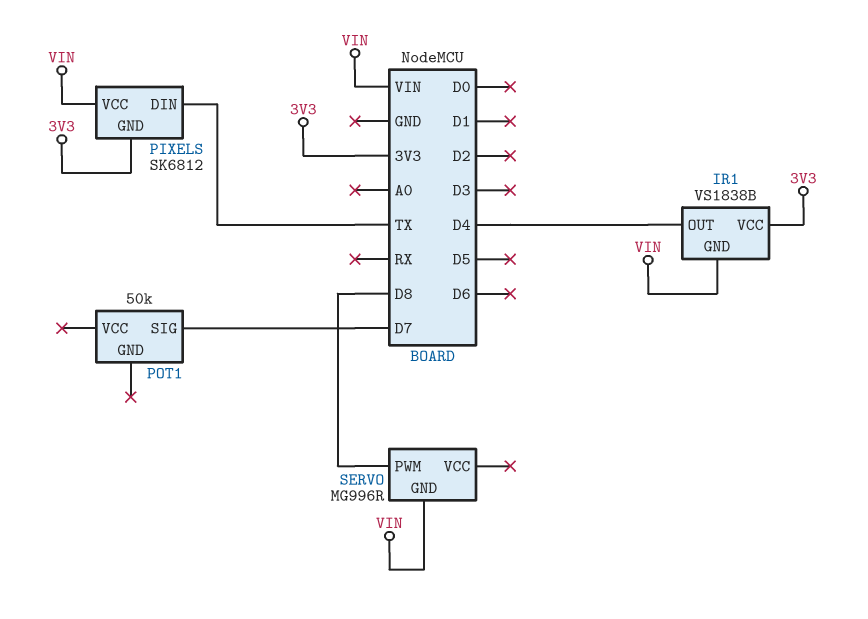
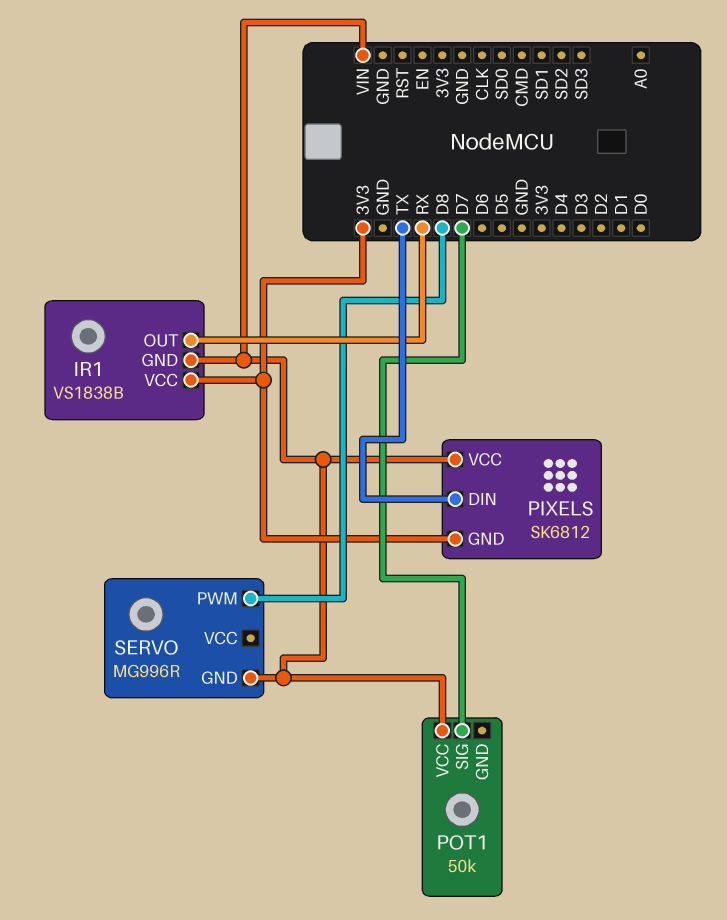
IR1 pin OUT: D4 -> RX
POT1 pin VCC: none -> VIN

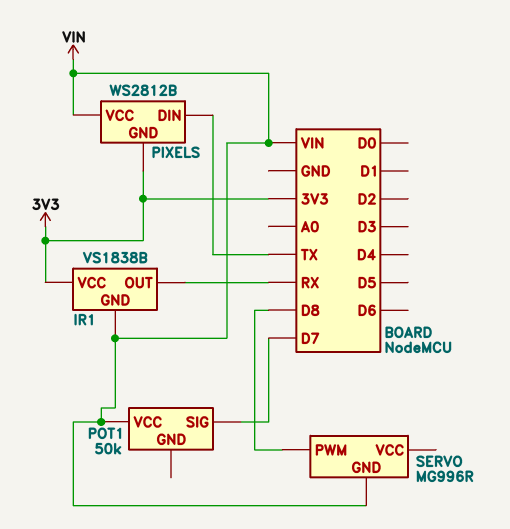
PIXELS: SK6812 -> WS2812B

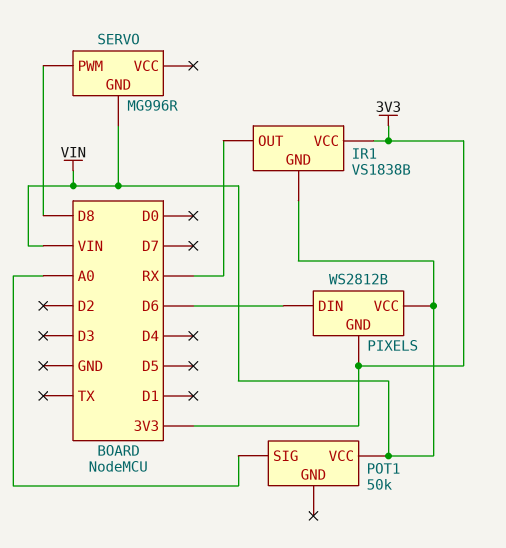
PIXELS pin DIN: TX -> D6
POT1 pin SIG: D7 -> A0

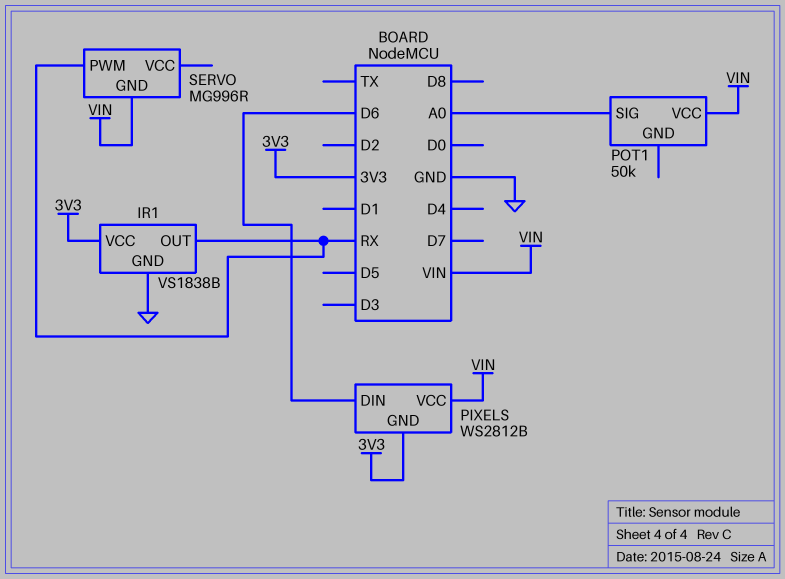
IR1 pin GND: VIN -> GND
SERVO pin PWM: D8 -> RX

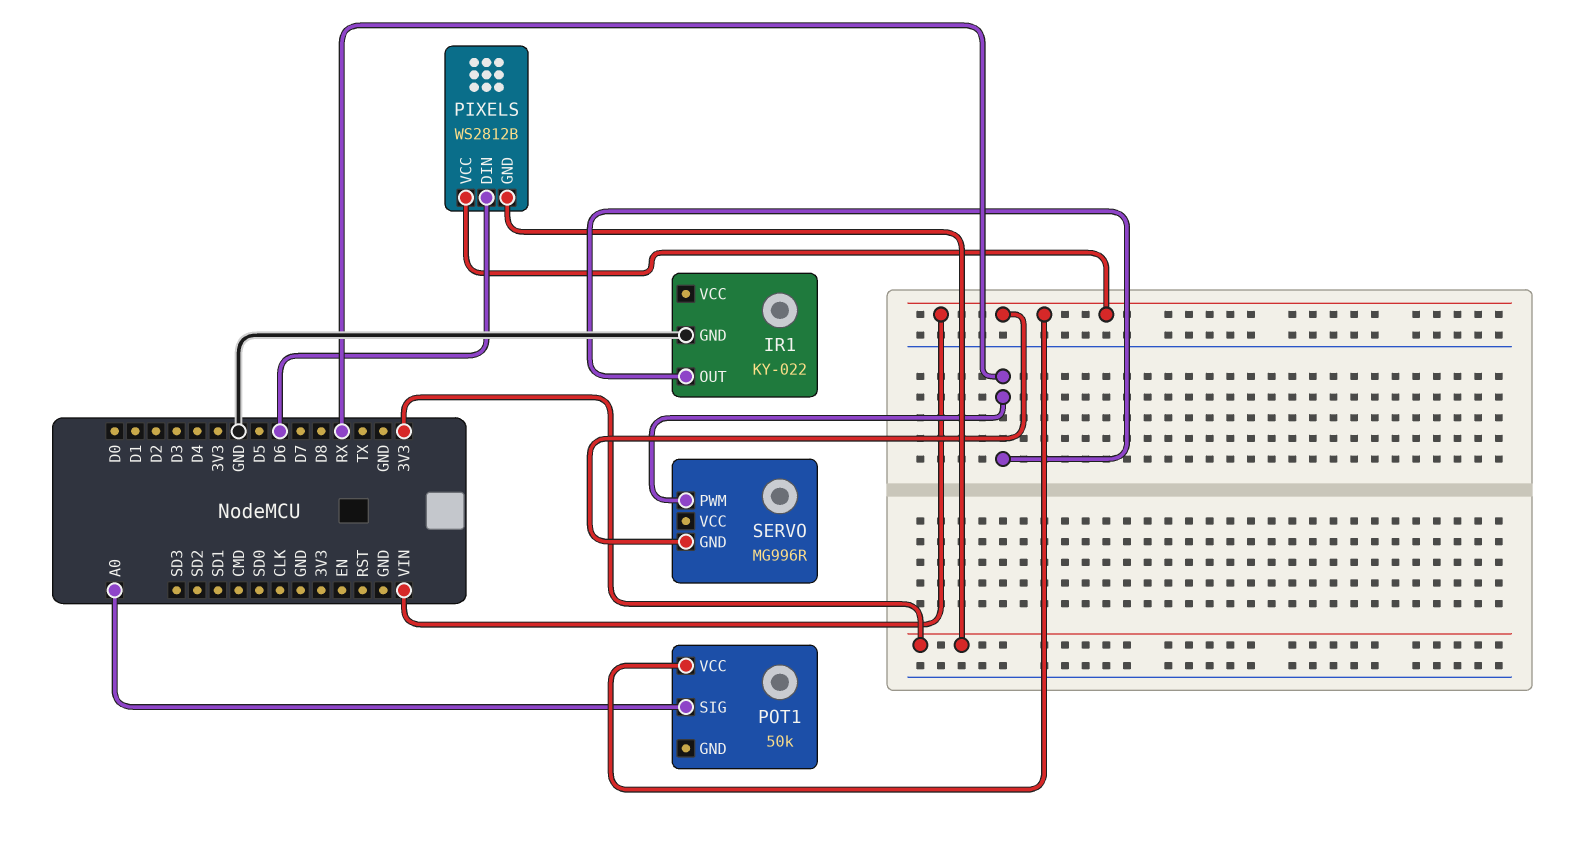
IR1: VS1838B -> KY-022
IR1 pin VCC: 3V3 -> none

